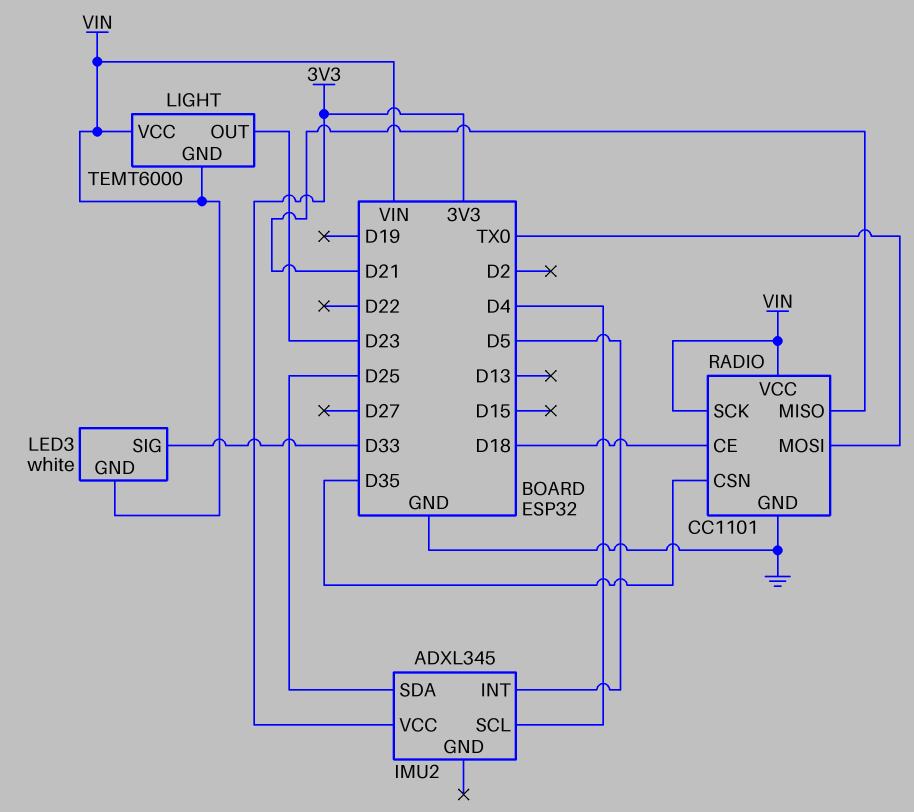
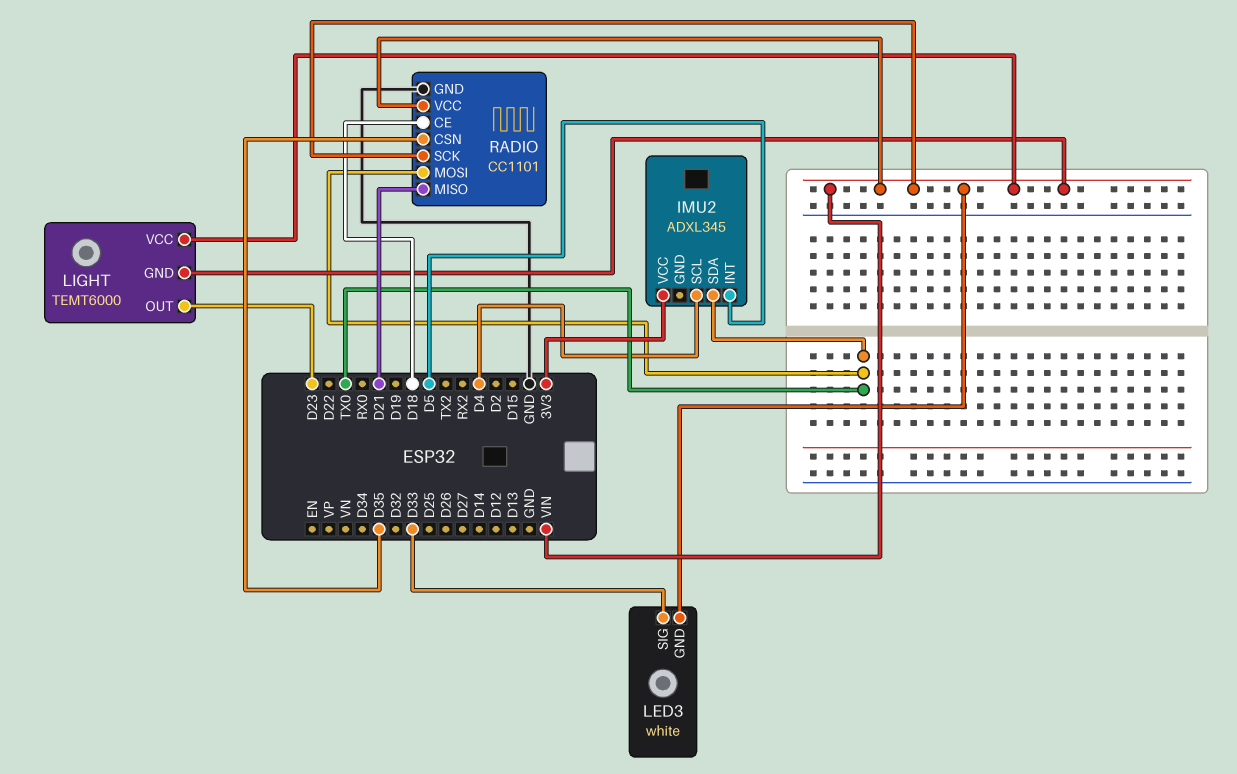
IMU2 pin SDA: D25 -> TX0

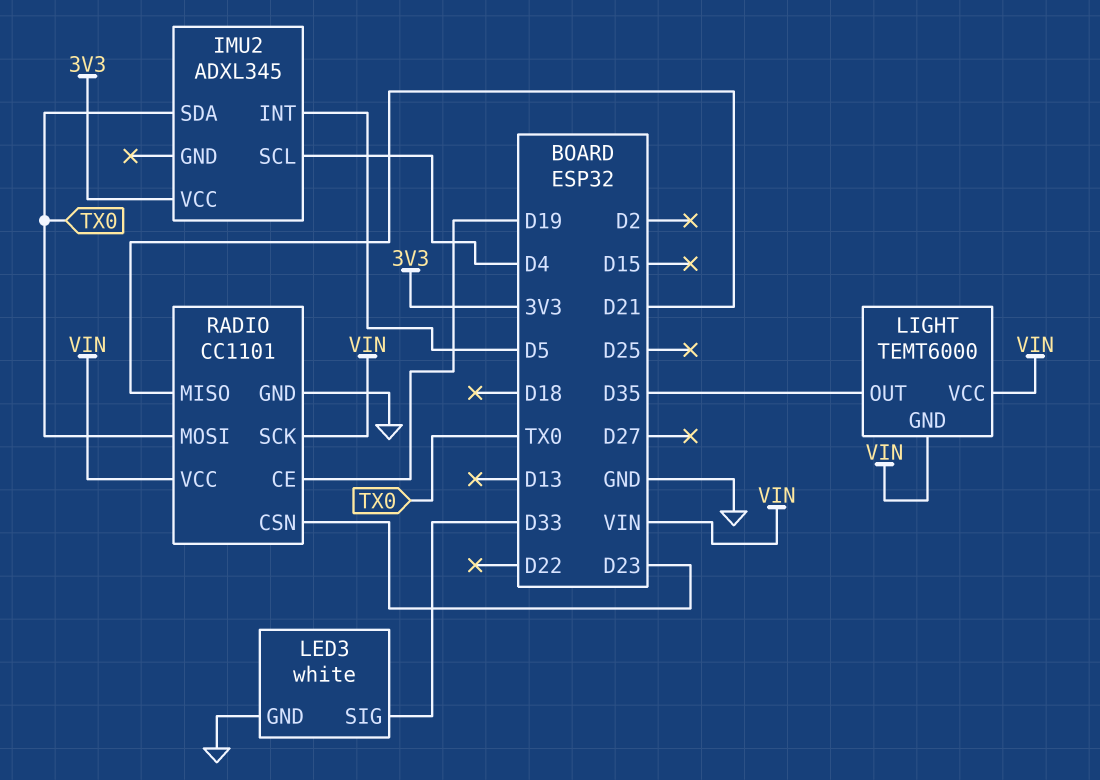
LED3 pin GND: VIN -> GND
LIGHT pin OUT: D23 -> D35
RADIO pin CE: D18 -> D19
RADIO pin CSN: D35 -> D23

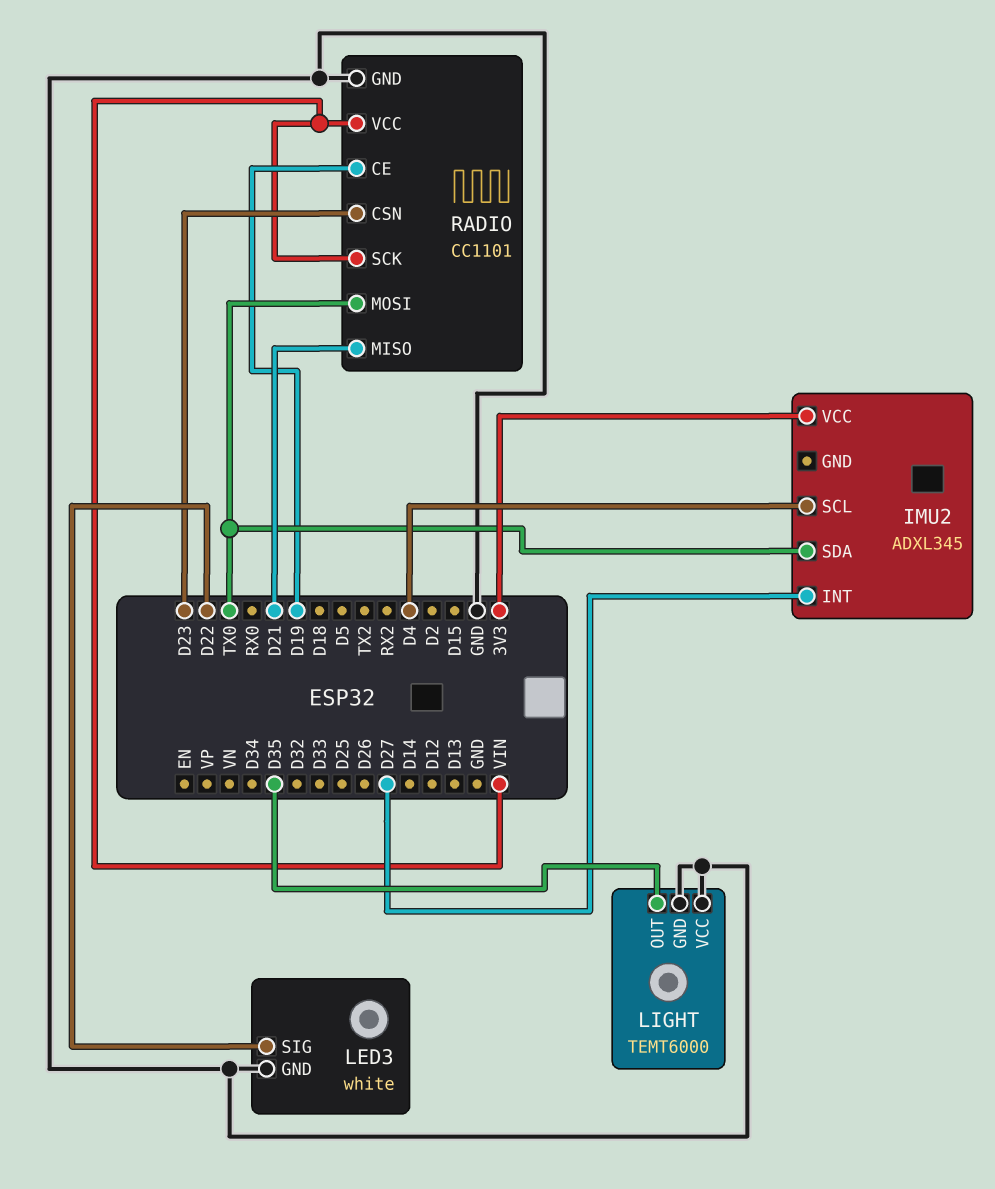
IMU2 pin INT: D5 -> D27
LED3 pin SIG: D33 -> D22
LIGHT pin GND: VIN -> GND
LIGHT pin VCC: VIN -> GND

